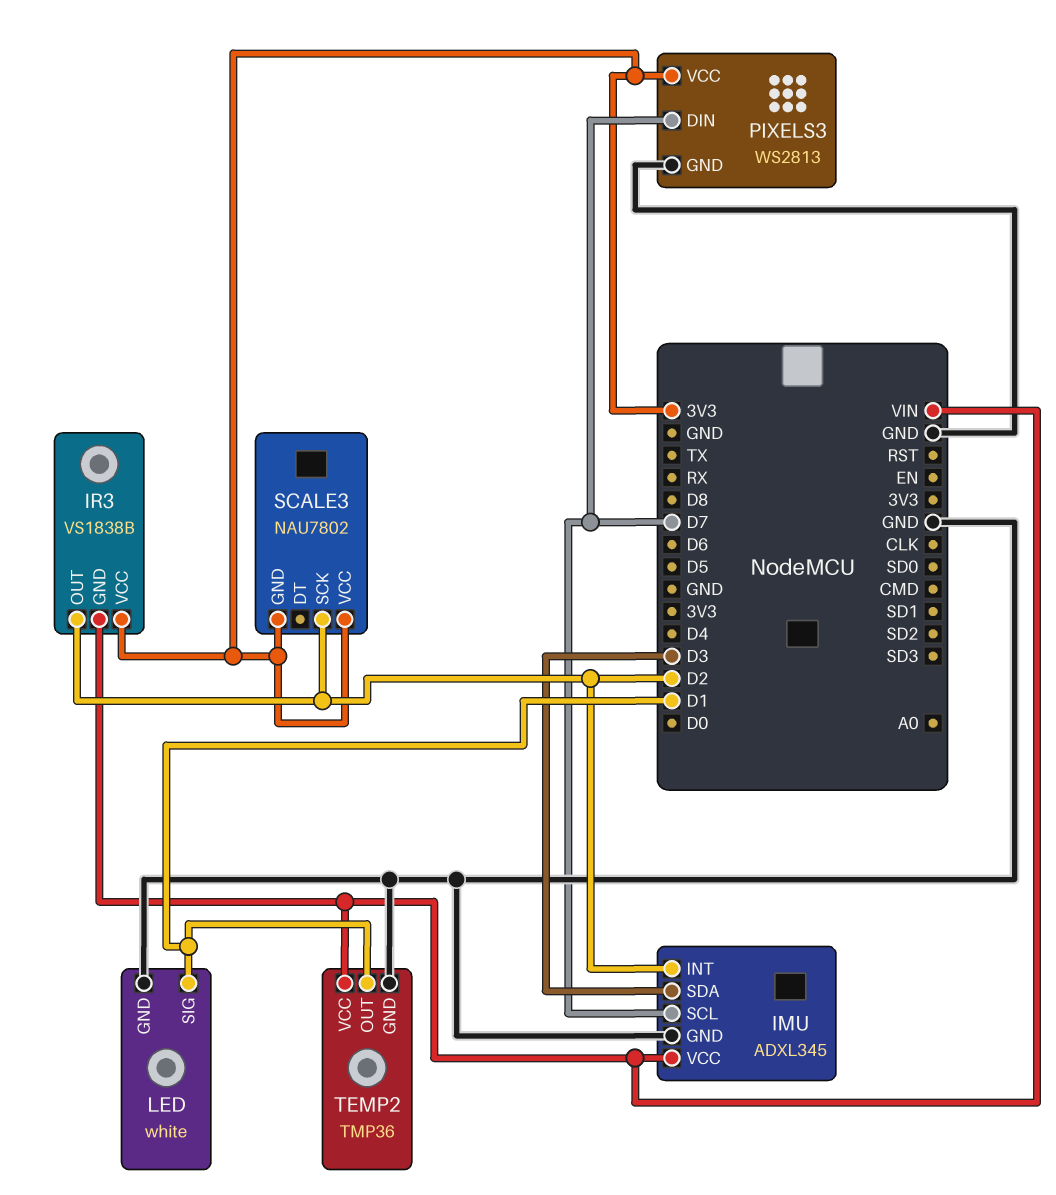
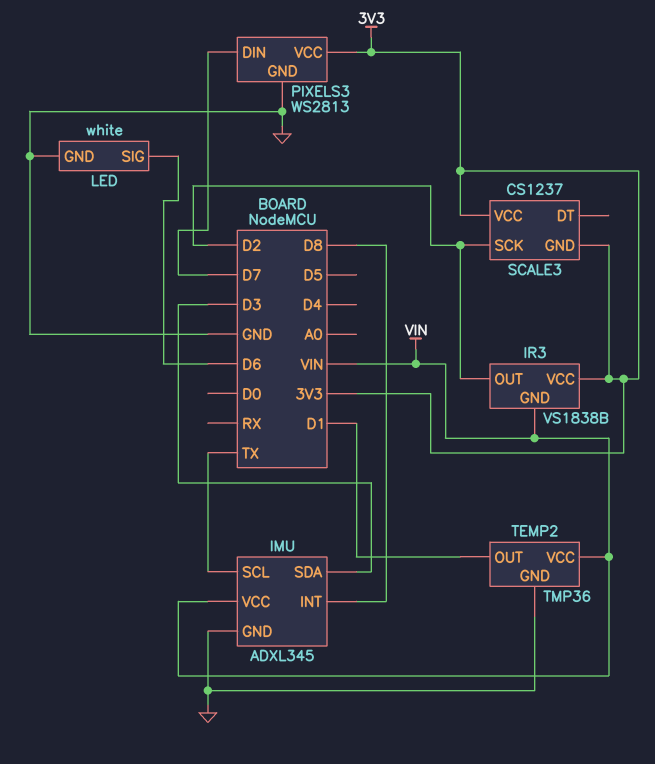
IMU pin INT: D2 -> D8
IMU pin SCL: D7 -> TX
LED pin SIG: D1 -> D6
SCALE3: NAU7802 -> CS1237

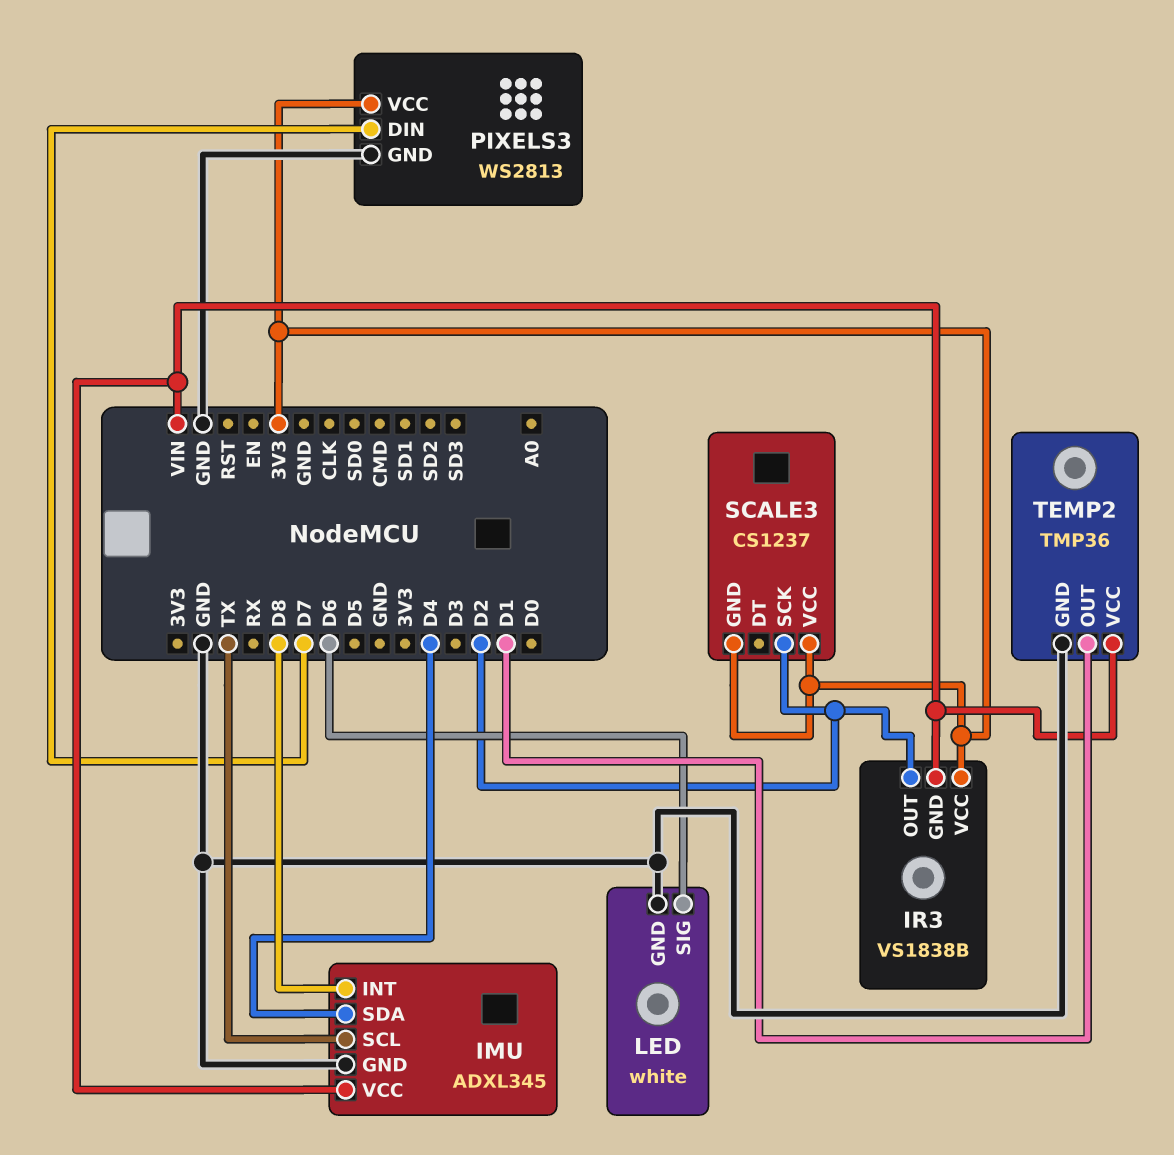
IMU pin SDA: D3 -> D4

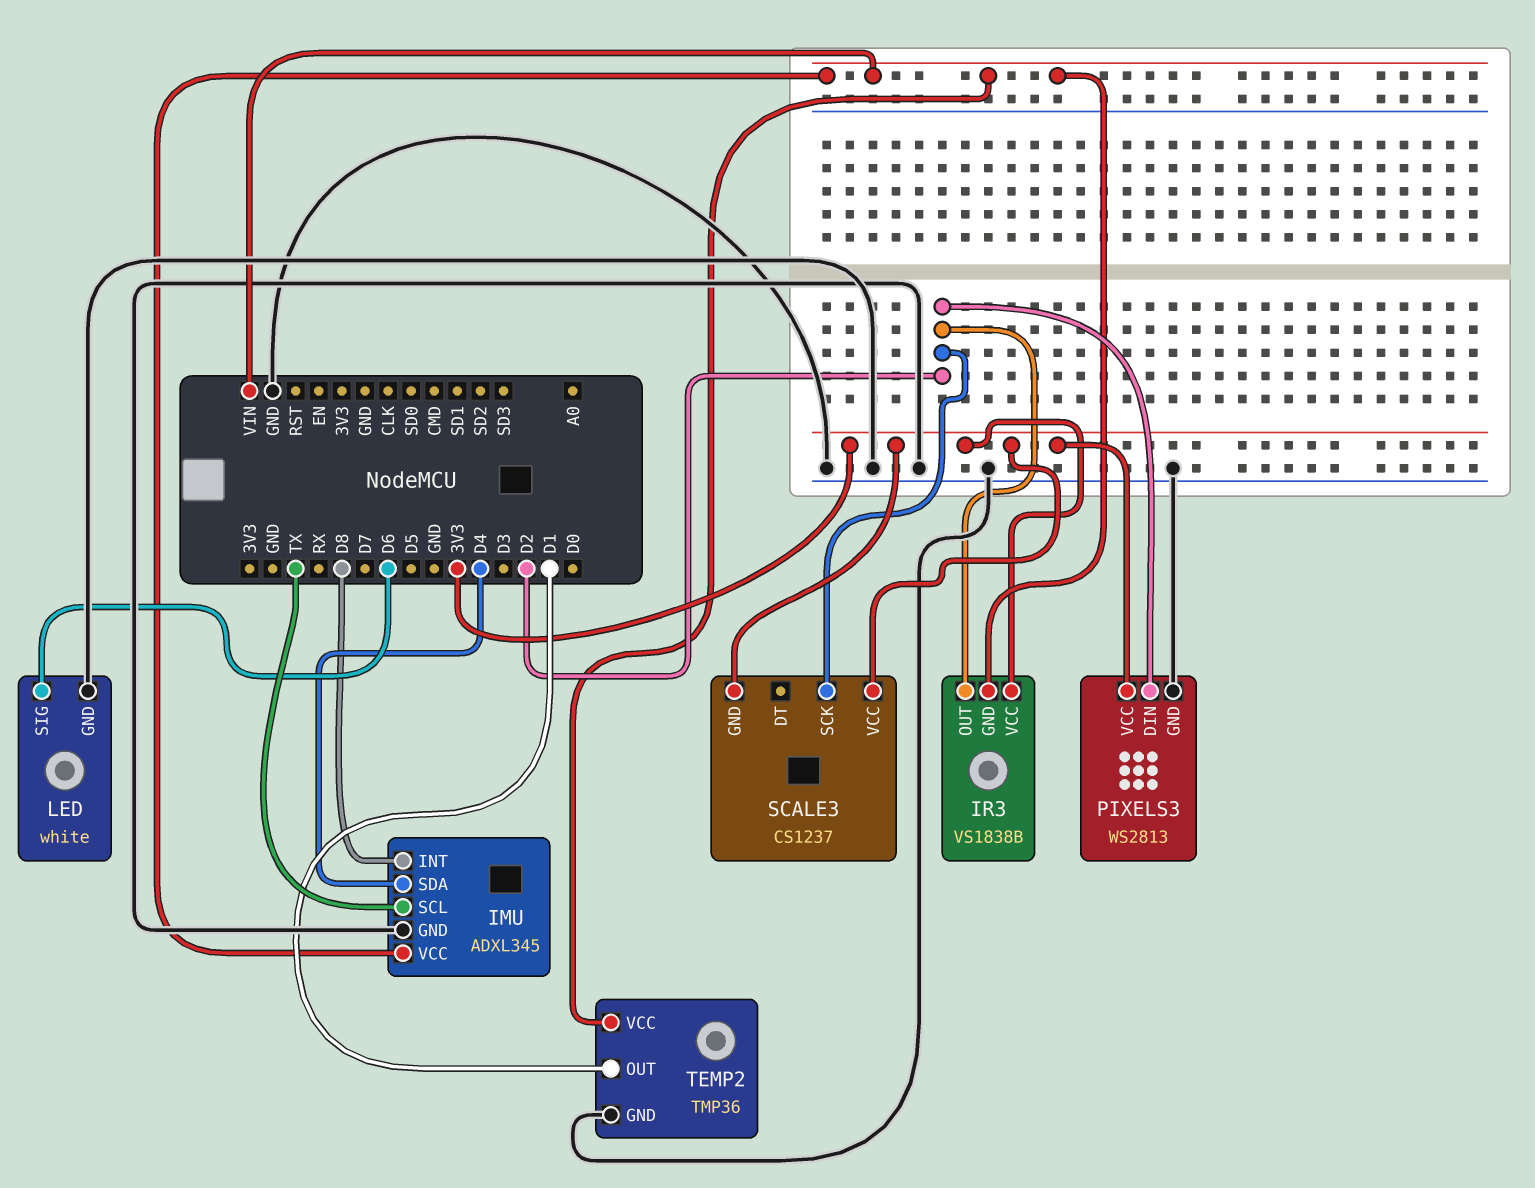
PIXELS3 pin DIN: D7 -> D2

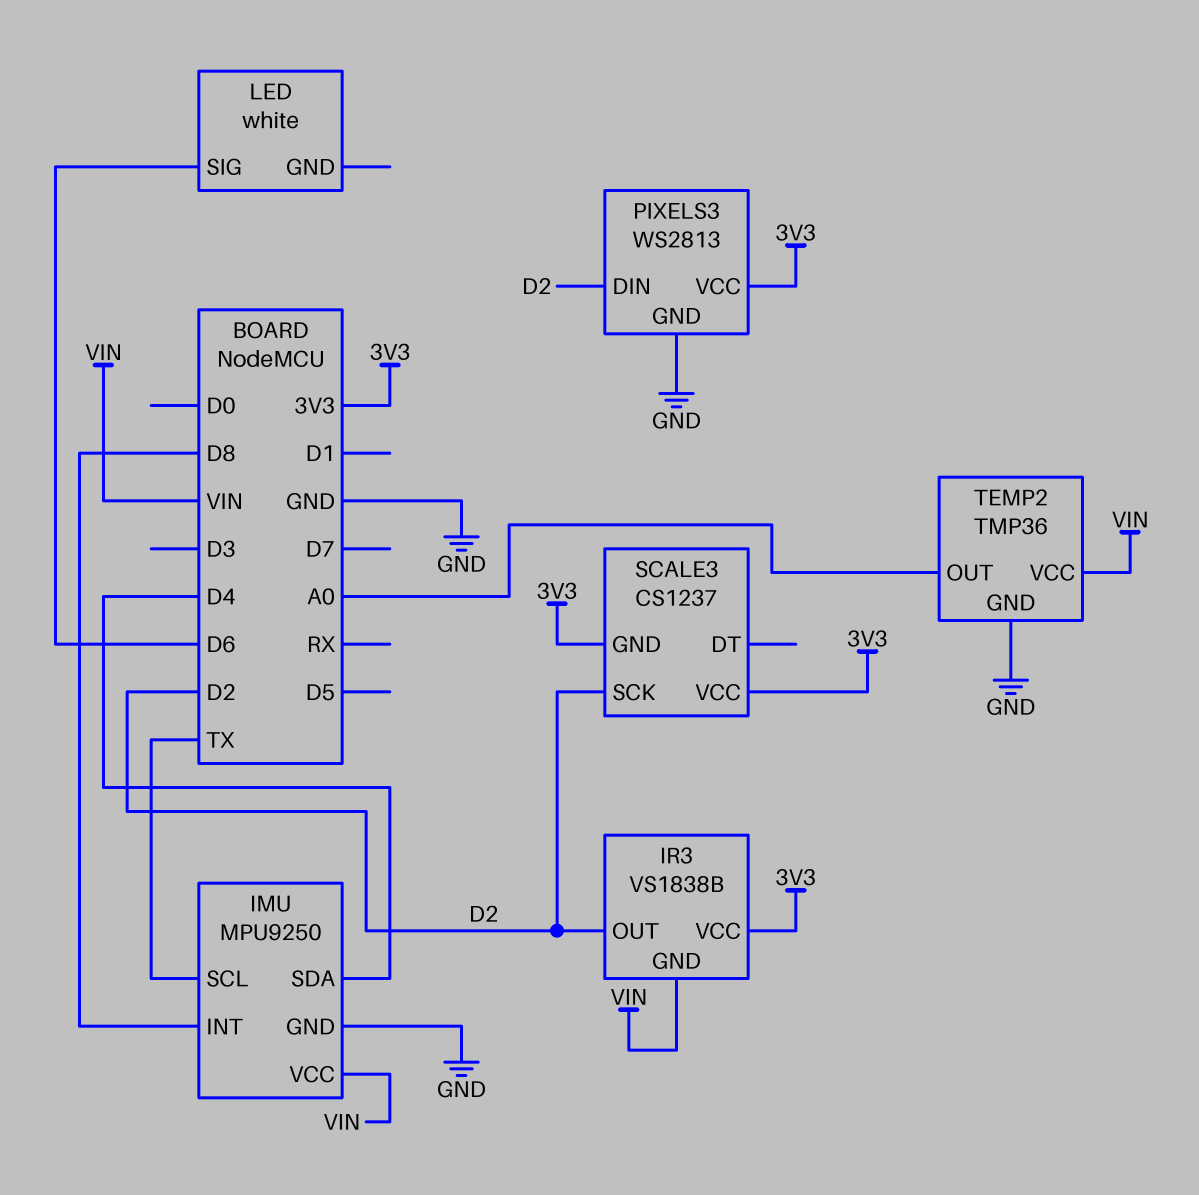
IMU: ADXL345 -> MPU9250
LED pin GND: GND -> none
TEMP2 pin OUT: D1 -> A0

